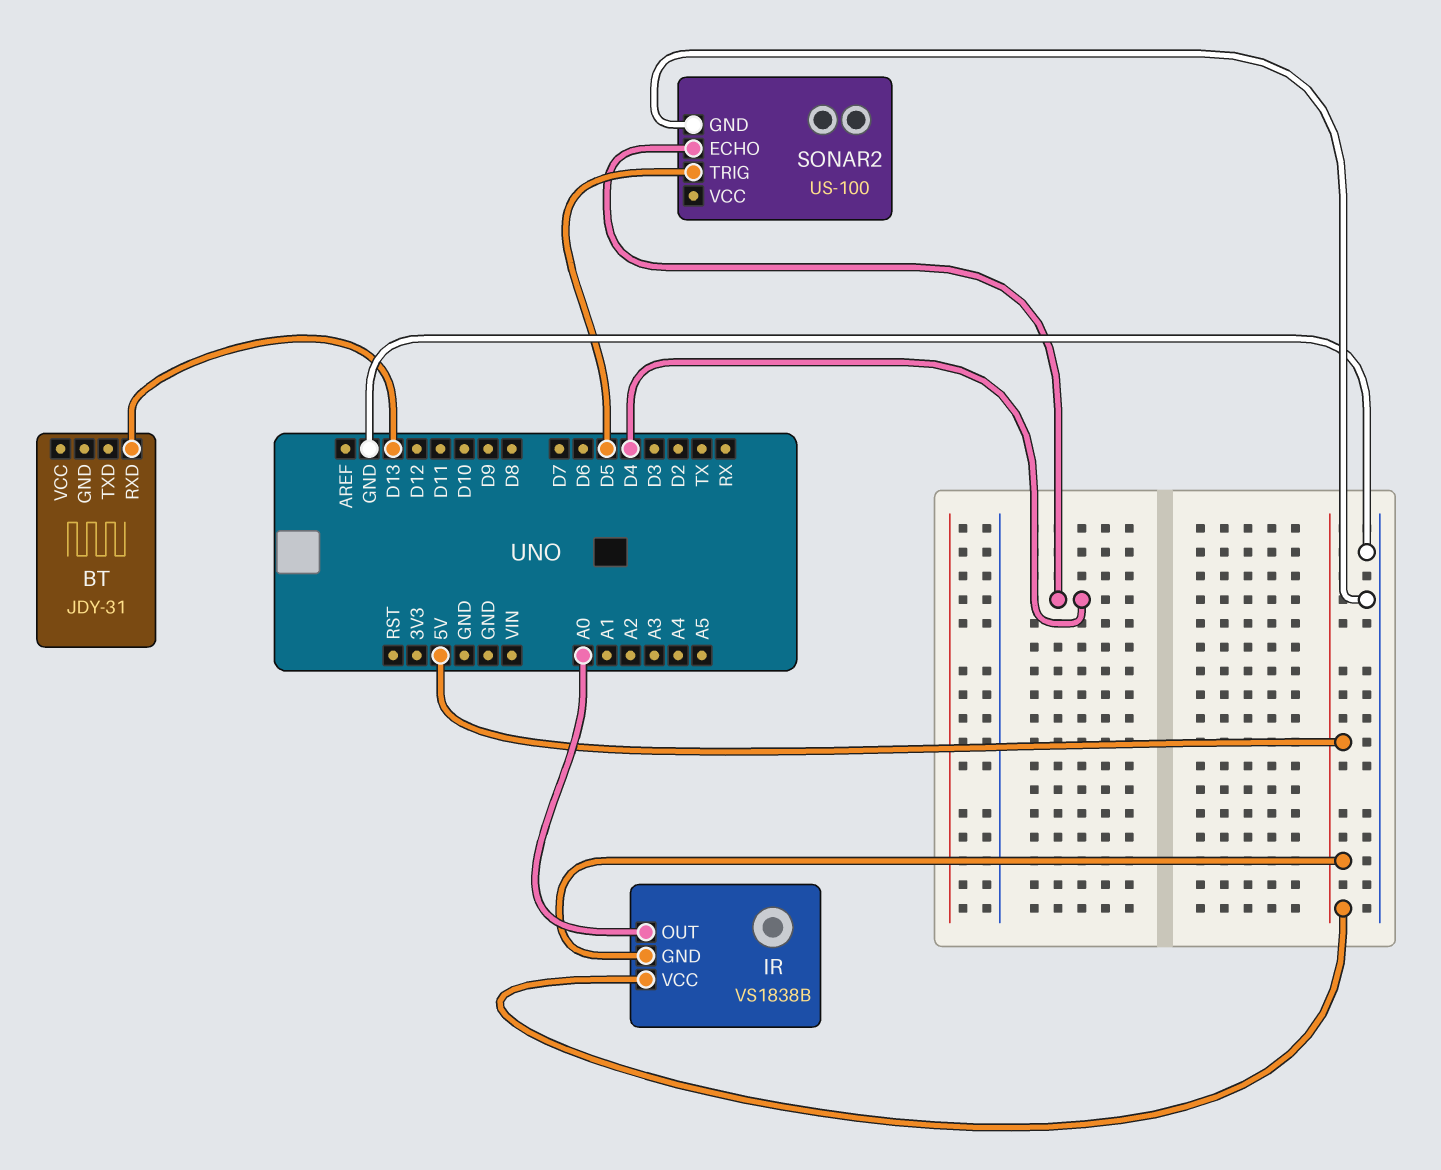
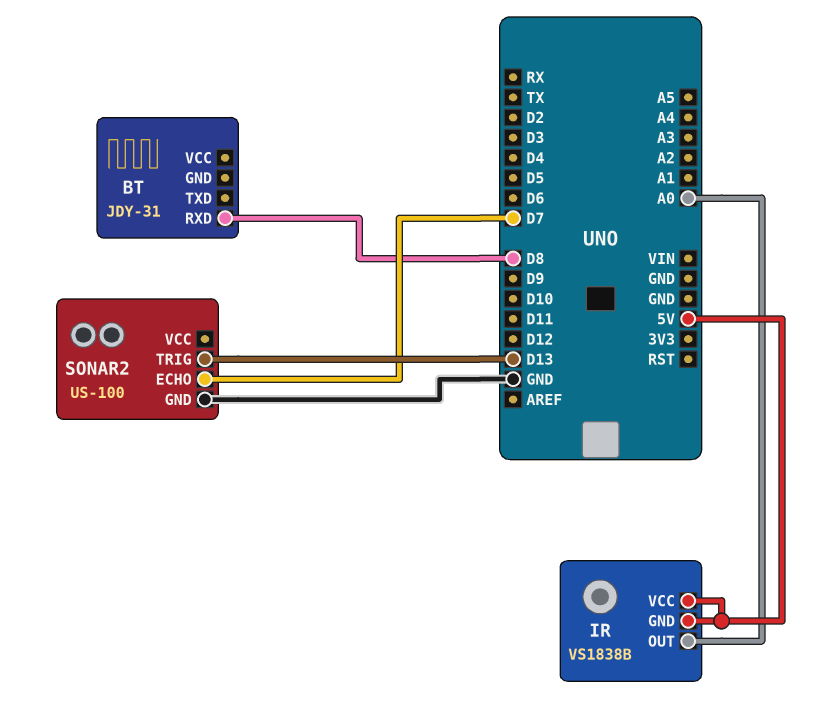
BT pin RXD: D13 -> D8
SONAR2 pin ECHO: D4 -> D7
SONAR2 pin TRIG: D5 -> D13

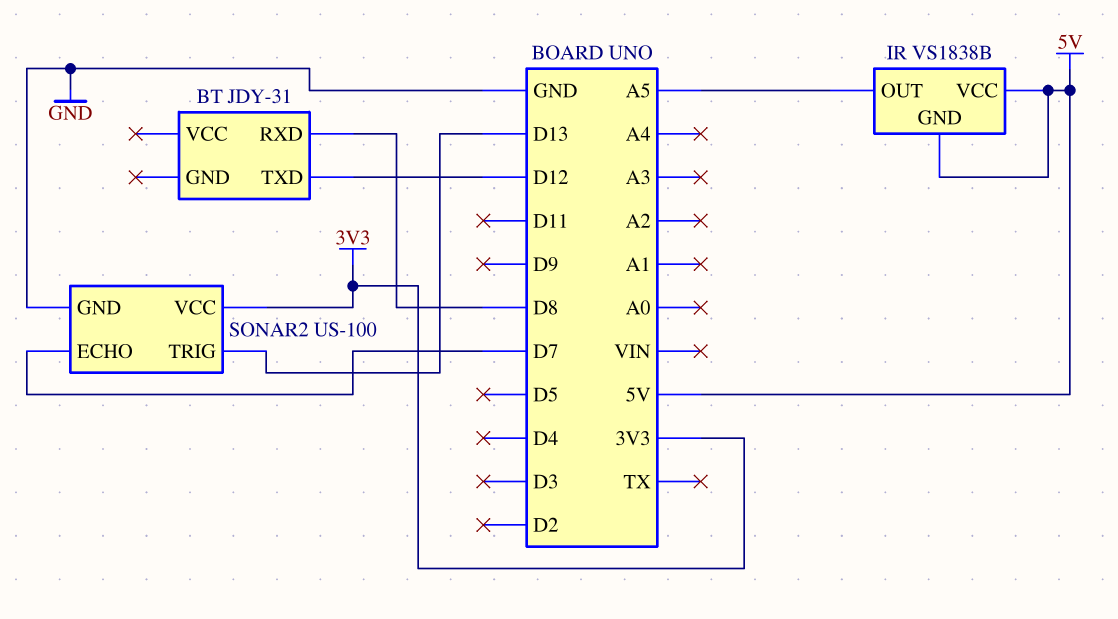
BT pin TXD: none -> D12
IR pin OUT: A0 -> A5
SONAR2 pin VCC: none -> 3V3

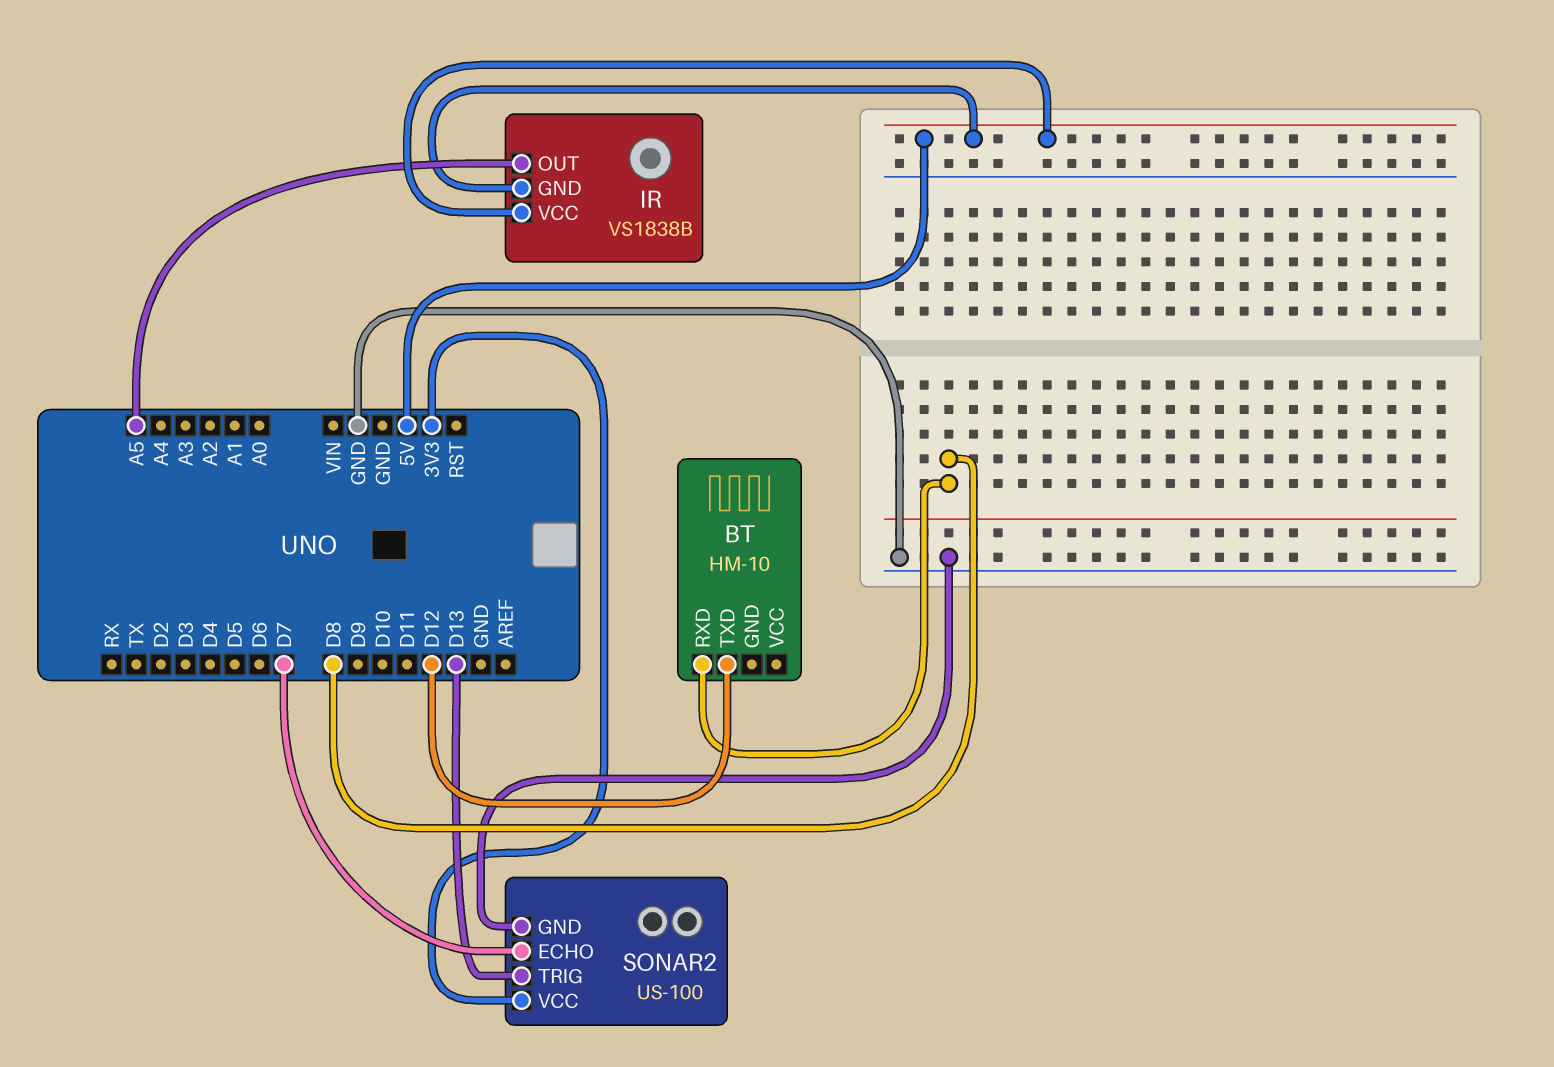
BT: JDY-31 -> HM-10

